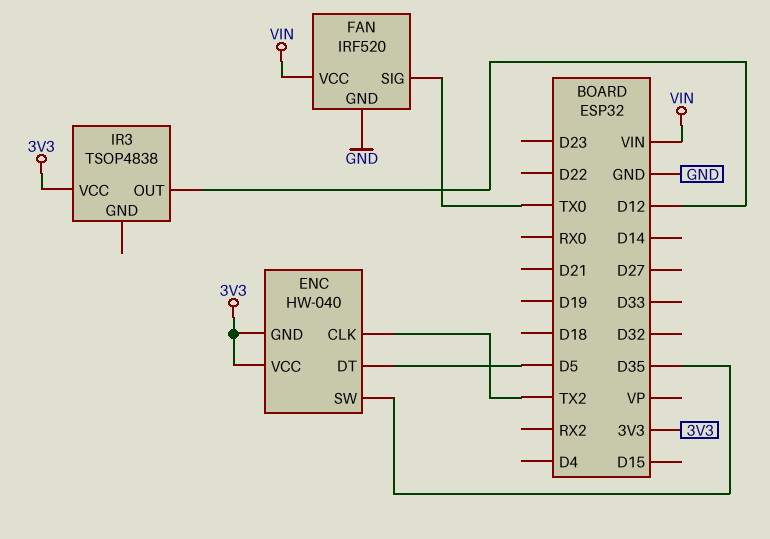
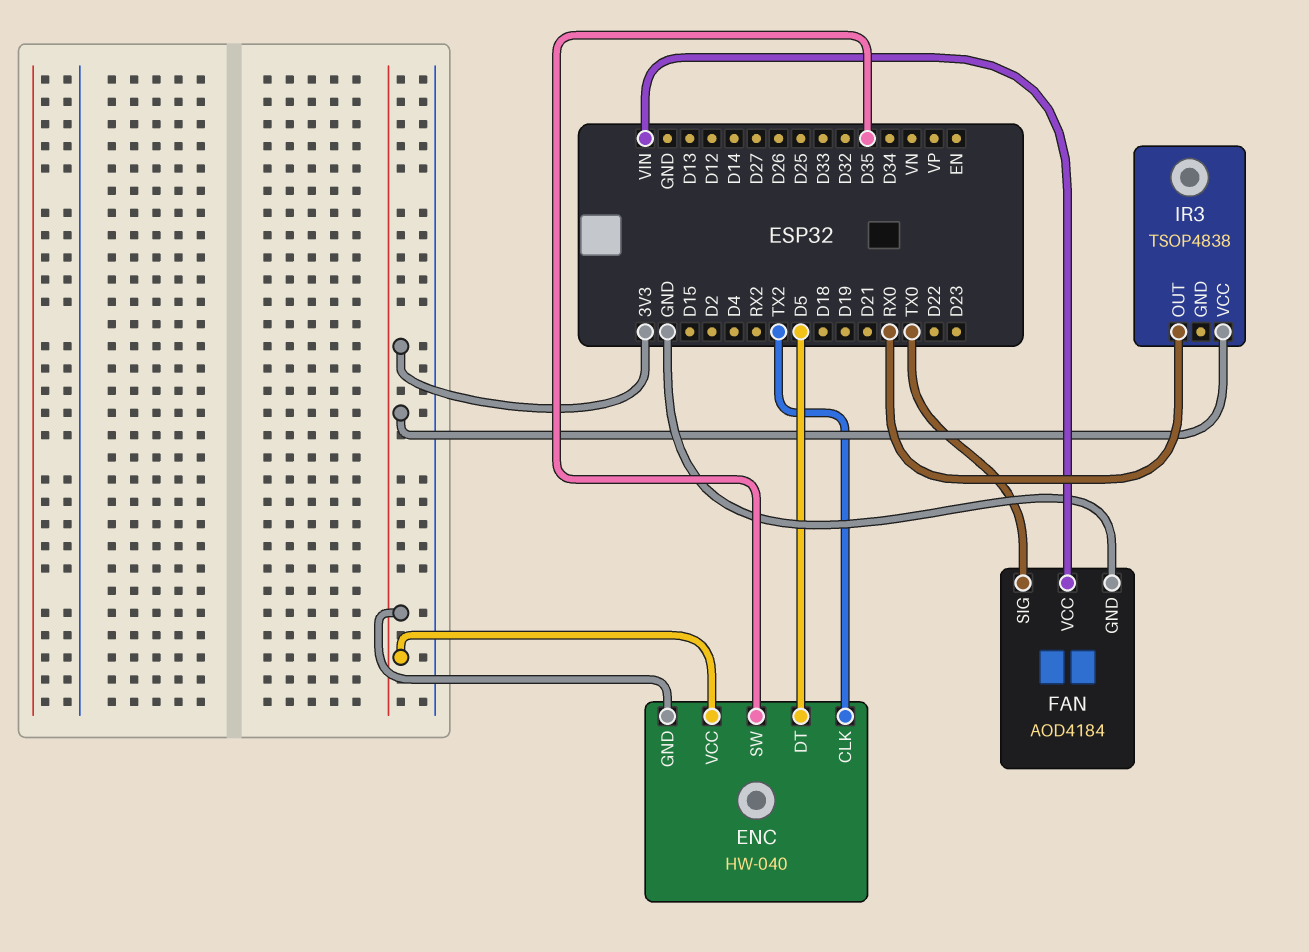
FAN: IRF520 -> AOD4184
IR3 pin OUT: D12 -> RX0

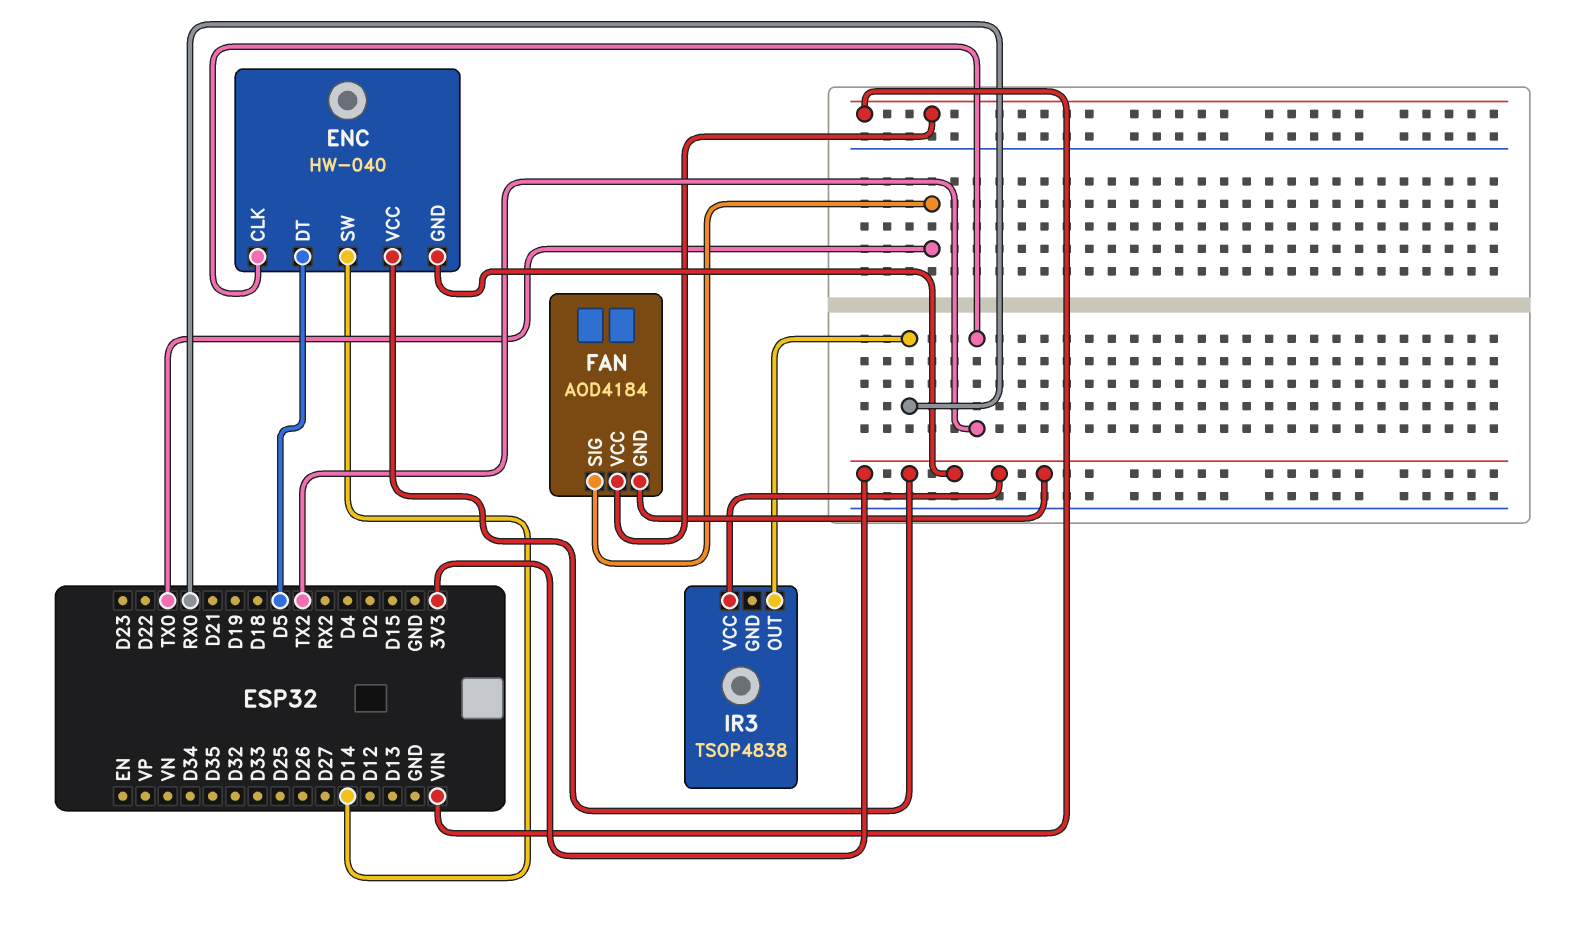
ENC pin SW: D35 -> D14
FAN pin GND: GND -> 3V3

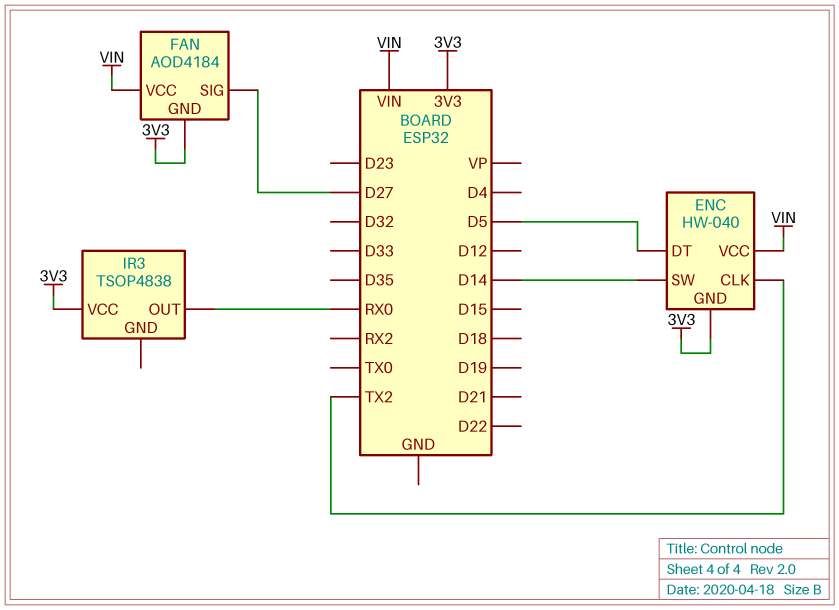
ENC pin VCC: 3V3 -> VIN
FAN pin SIG: TX0 -> D27

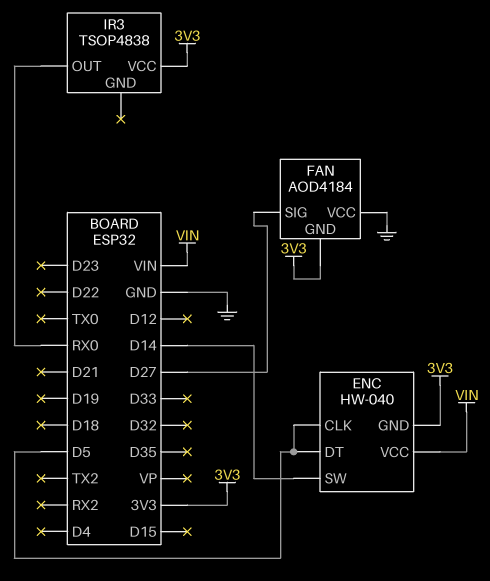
ENC pin CLK: TX2 -> D5
FAN pin VCC: VIN -> GND

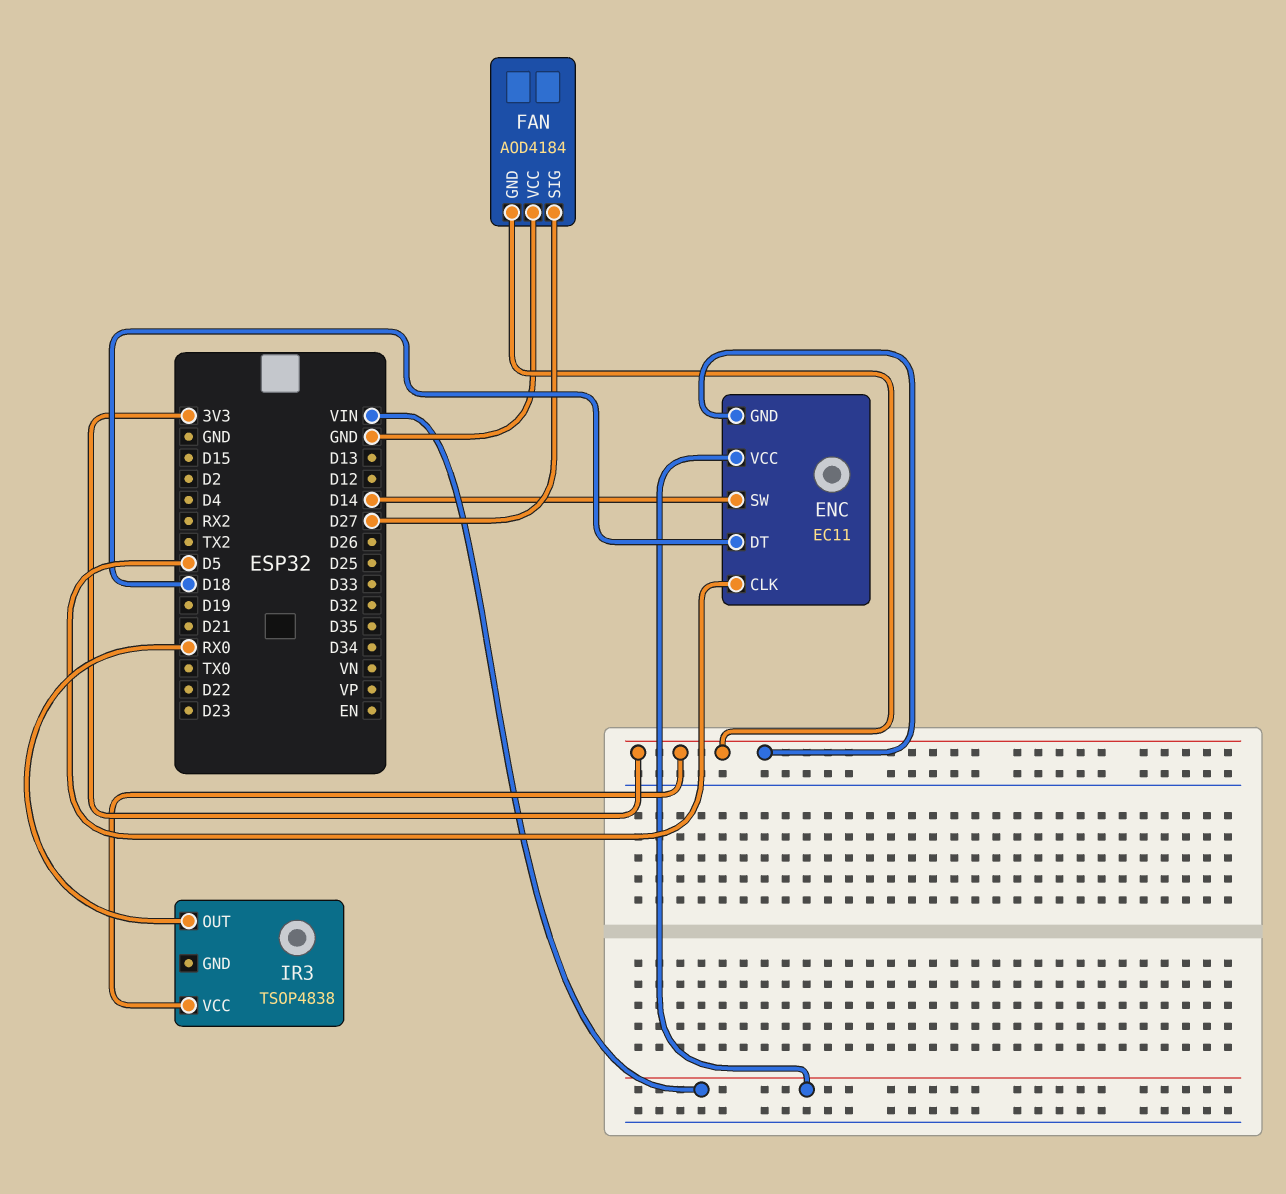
ENC: HW-040 -> EC11
ENC pin DT: D5 -> D18

